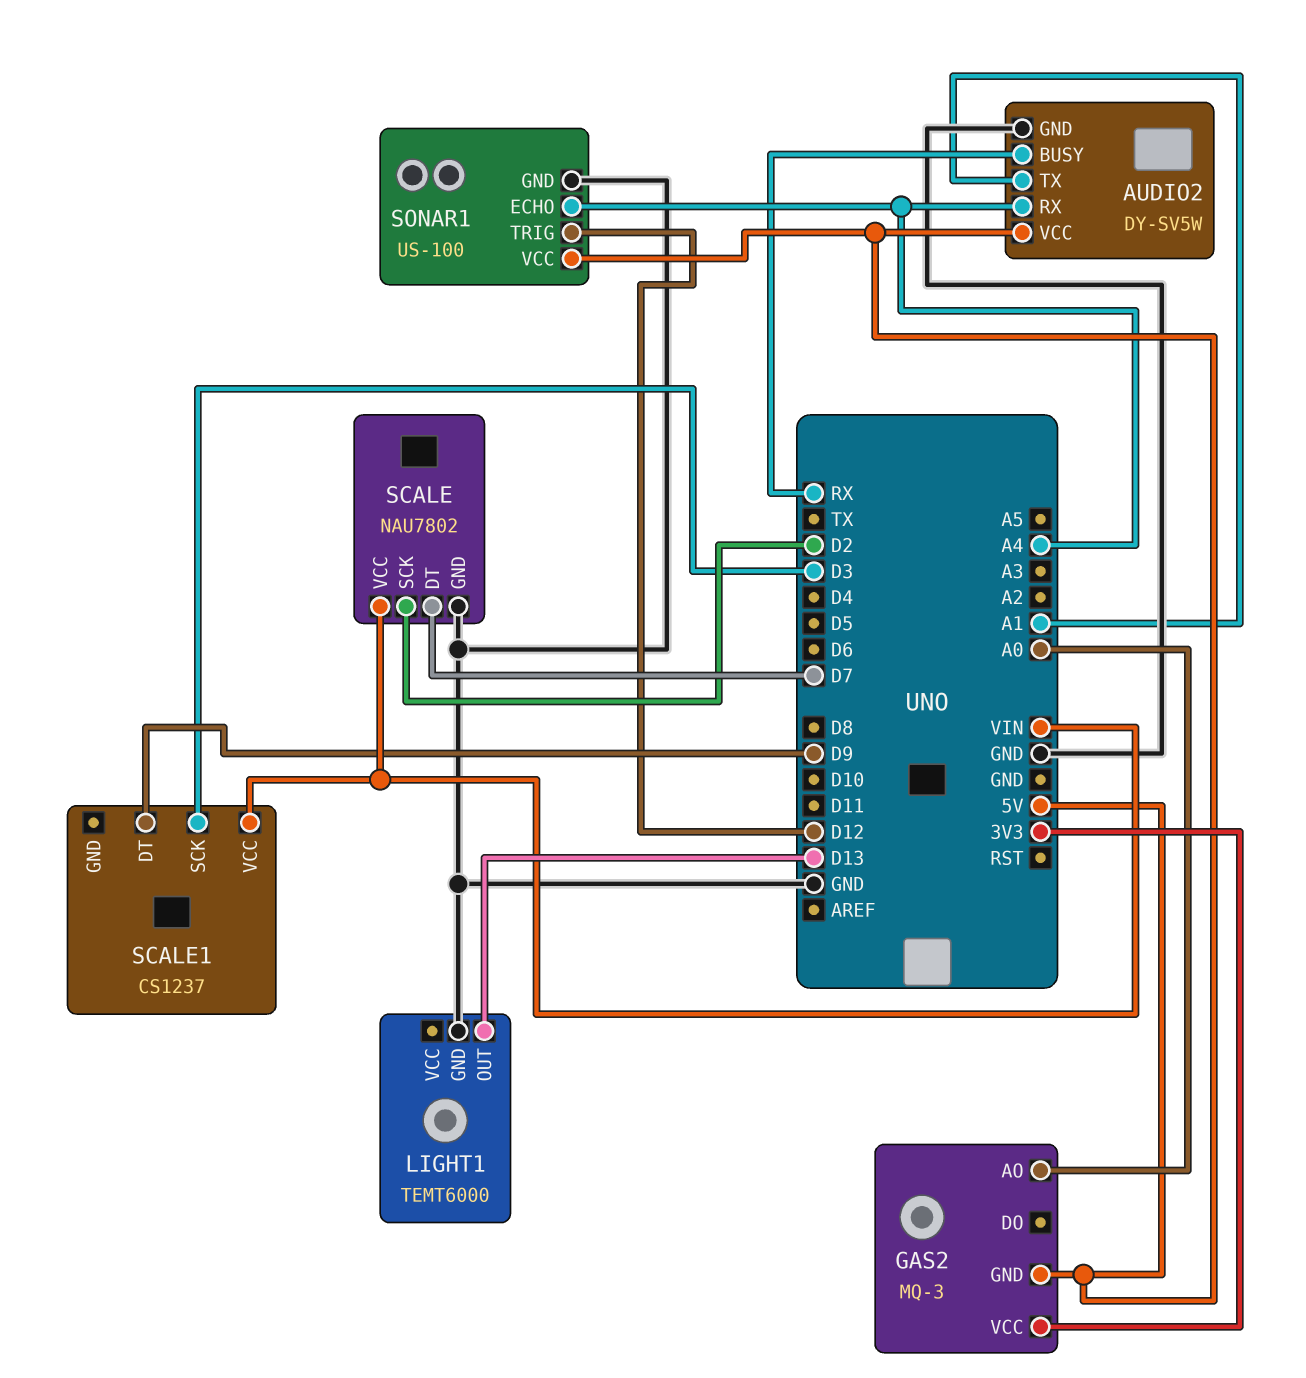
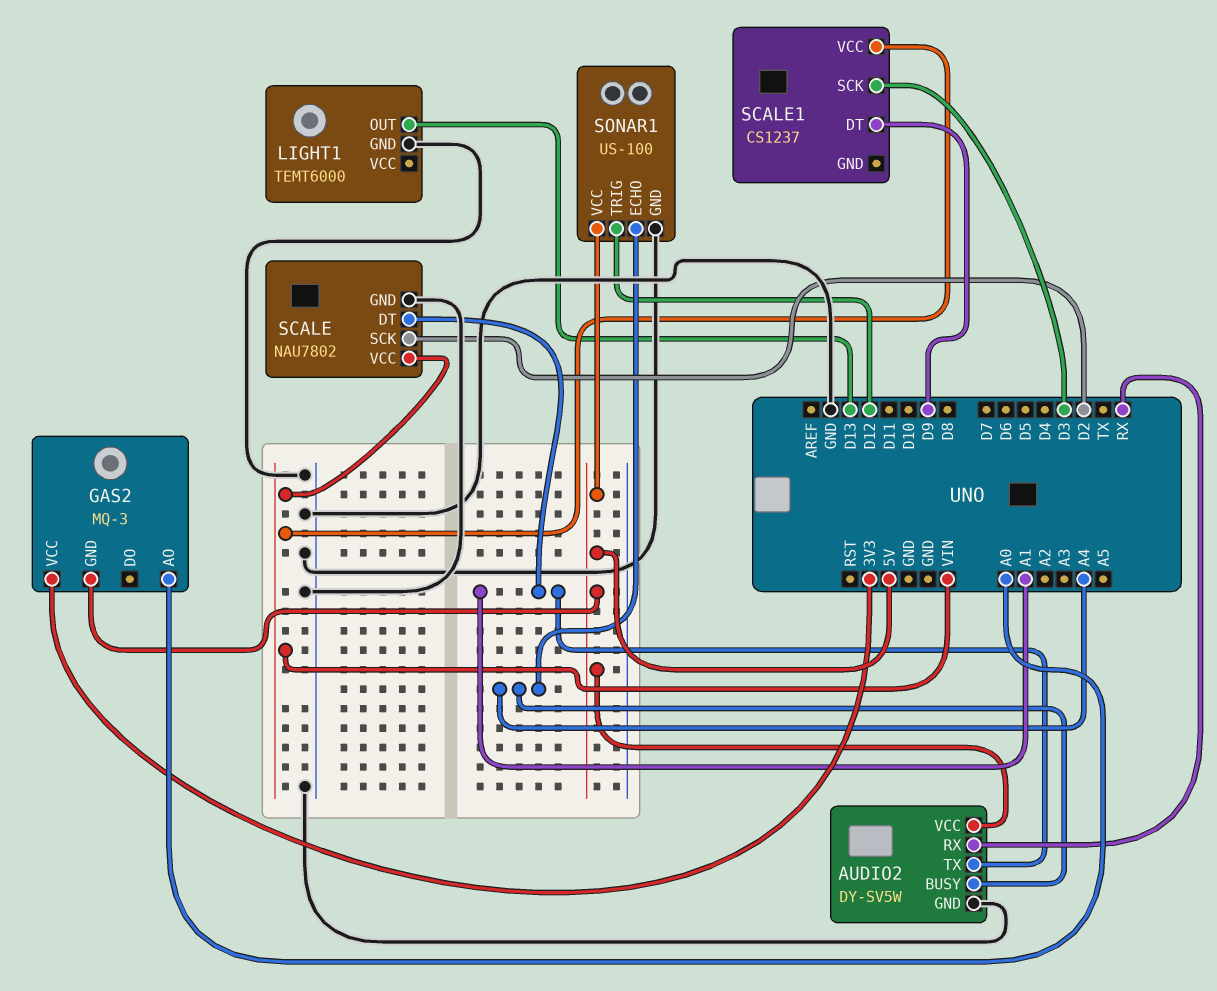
AUDIO2 pin BUSY: RX -> A4
AUDIO2 pin RX: A4 -> RX
SCALE pin DT: D7 -> A1

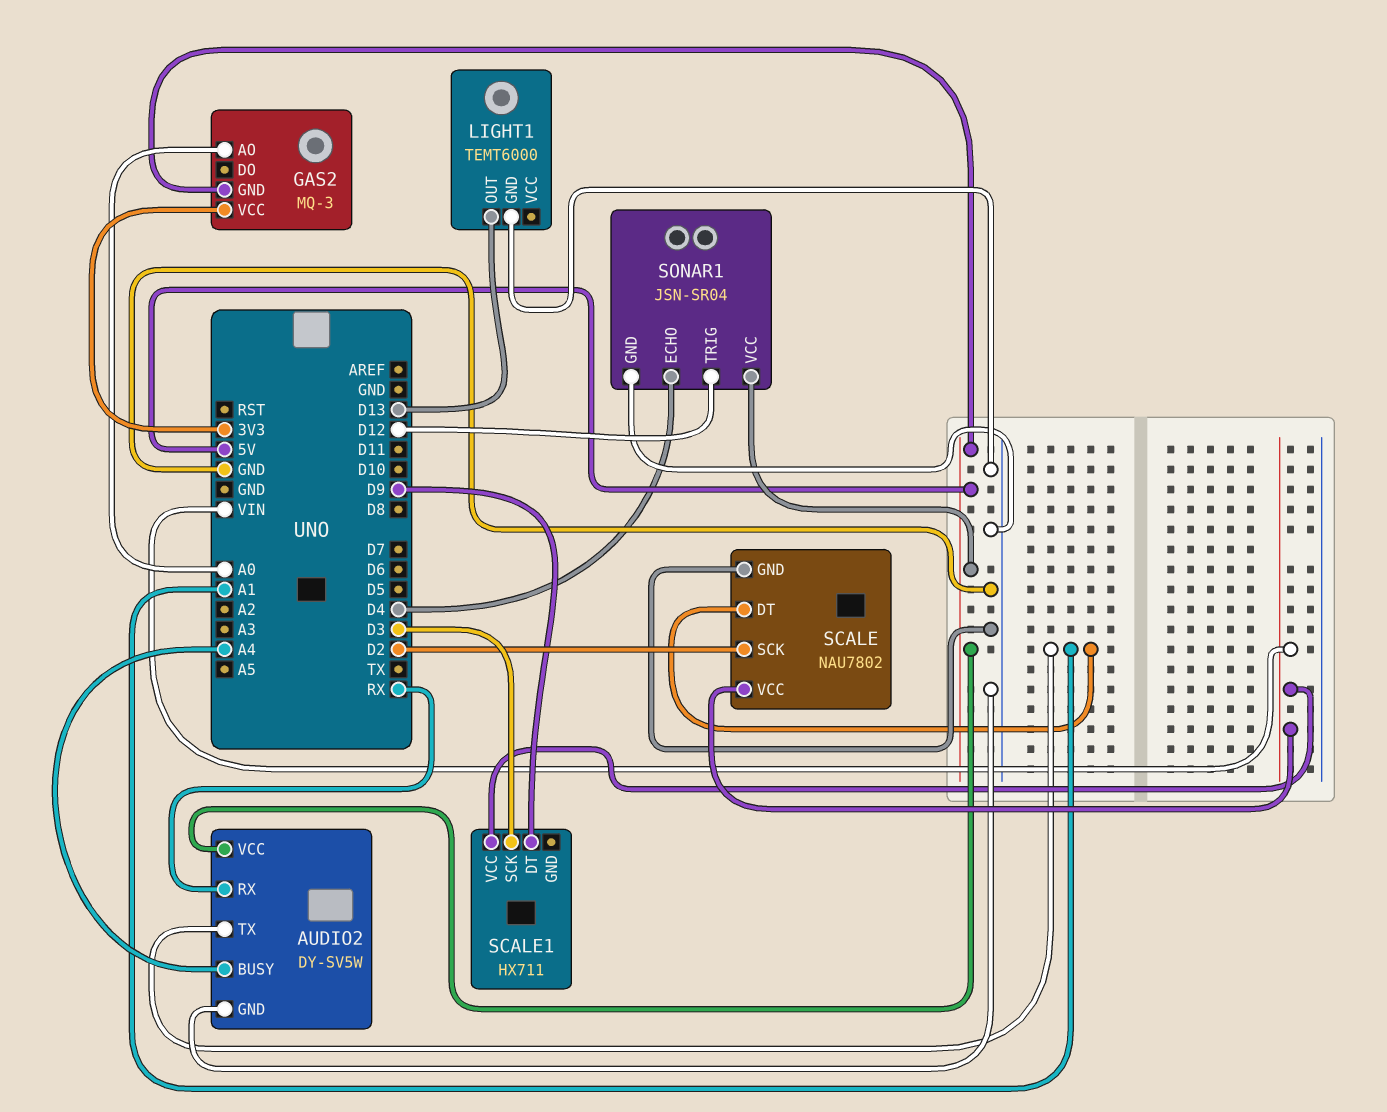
SCALE1: CS1237 -> HX711
SONAR1: US-100 -> JSN-SR04
SONAR1 pin ECHO: A4 -> D4

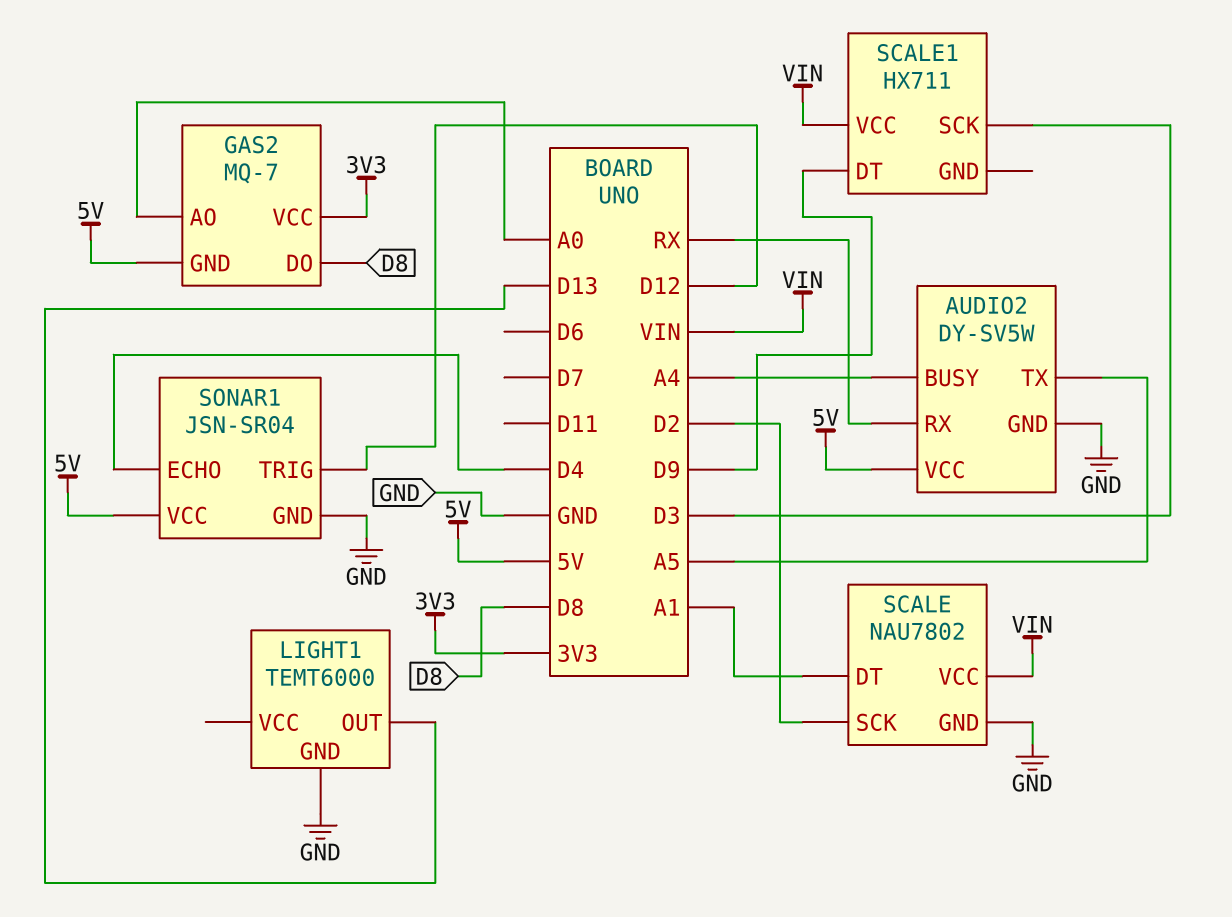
AUDIO2 pin TX: A1 -> A5
GAS2: MQ-3 -> MQ-7
GAS2 pin DO: none -> D8

